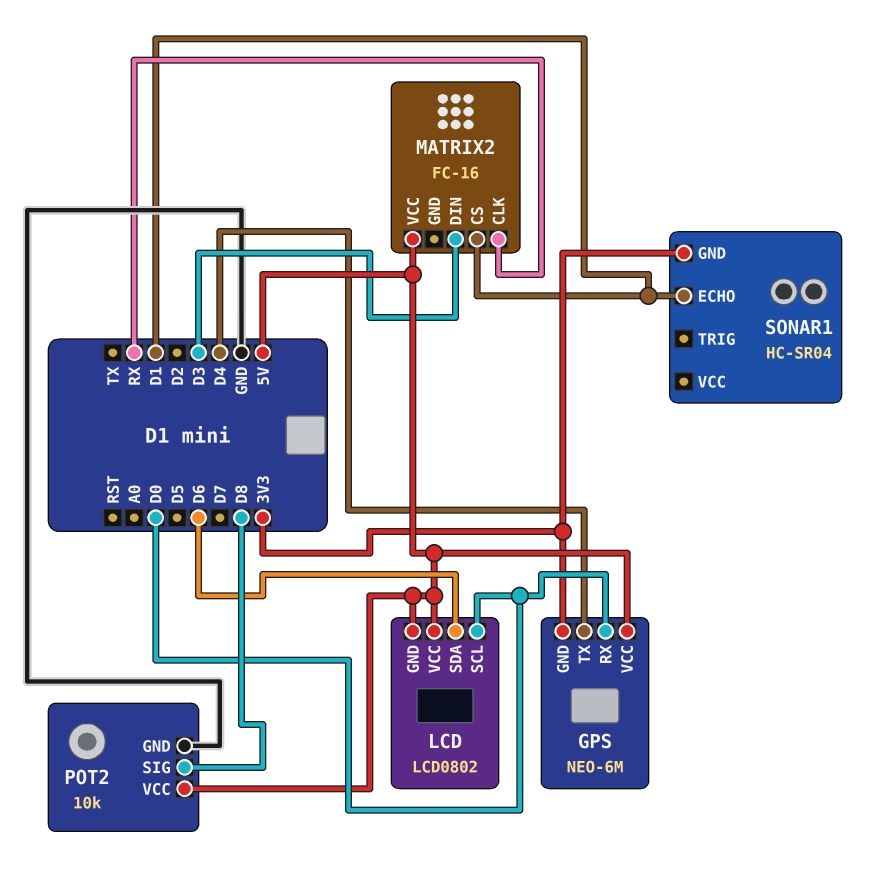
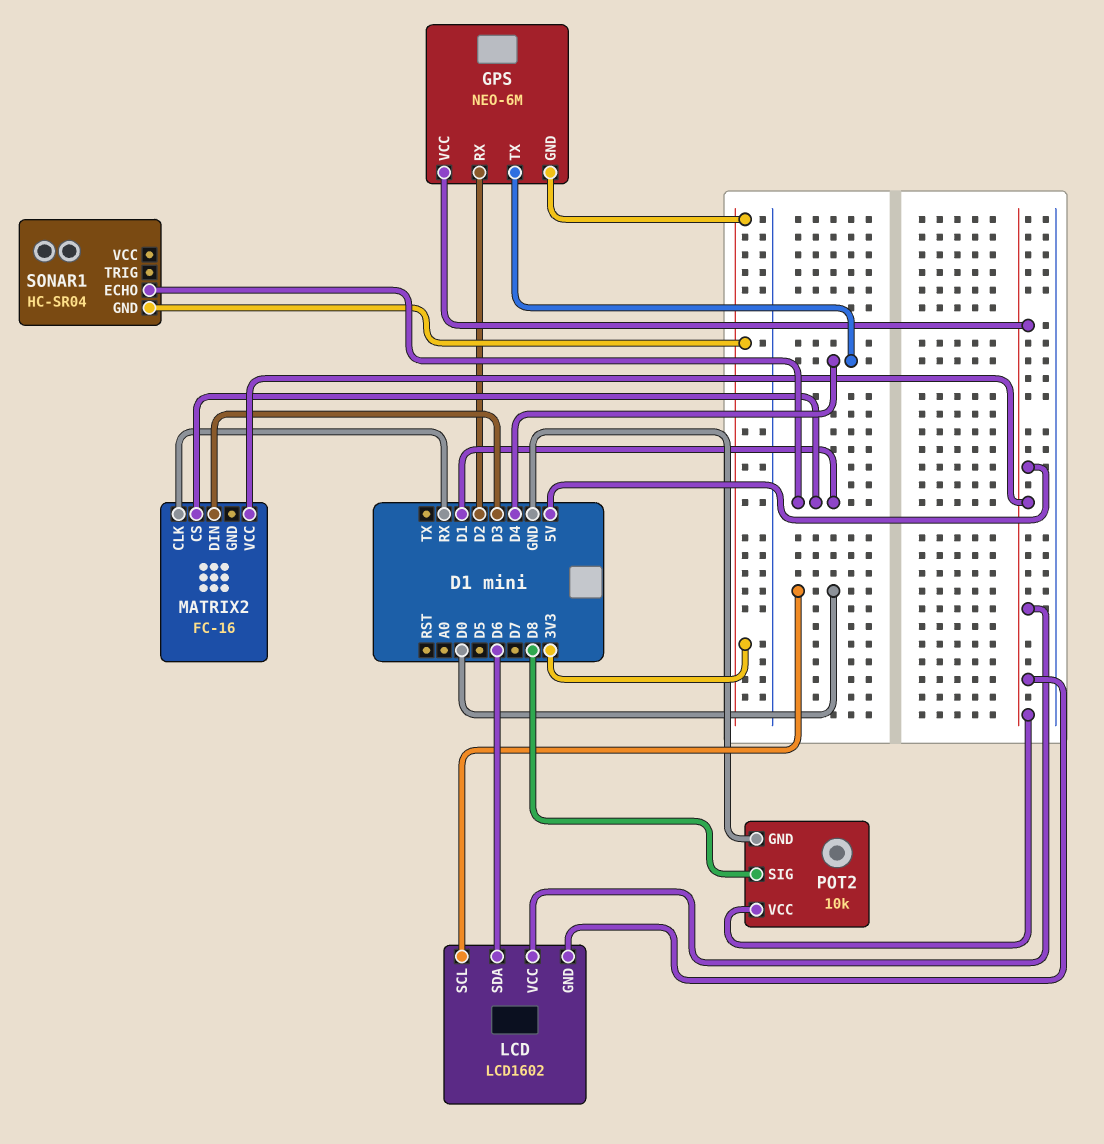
GPS pin RX: D0 -> D2
LCD: LCD0802 -> LCD1602

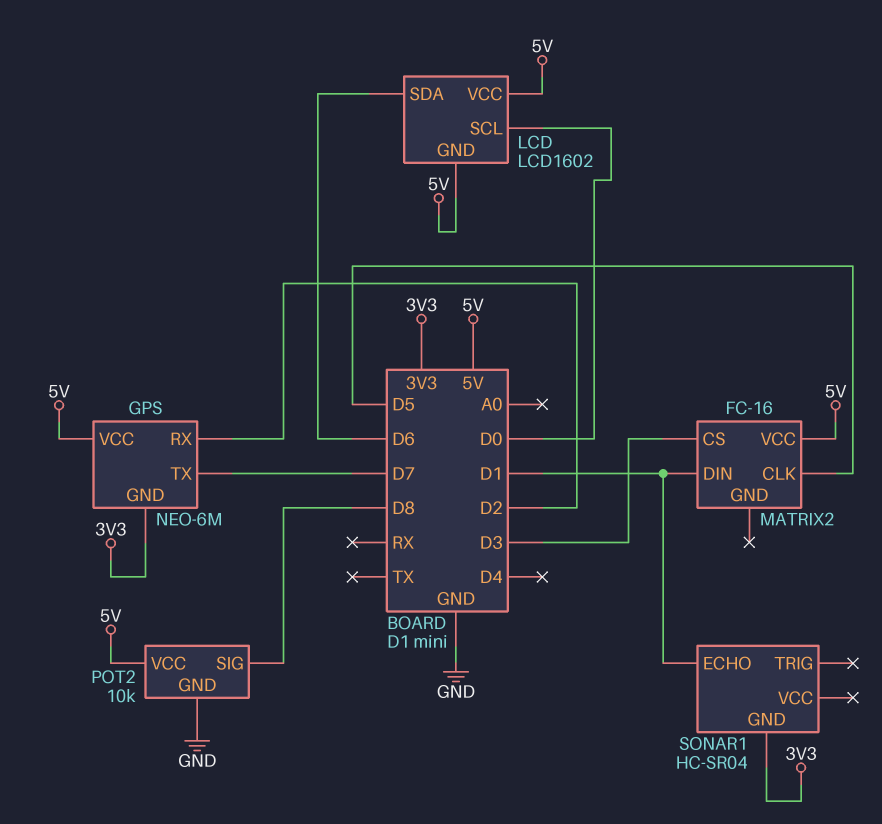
GPS pin TX: D4 -> D7
MATRIX2 pin CLK: RX -> D5
MATRIX2 pin CS: D1 -> D3
MATRIX2 pin DIN: D3 -> D1

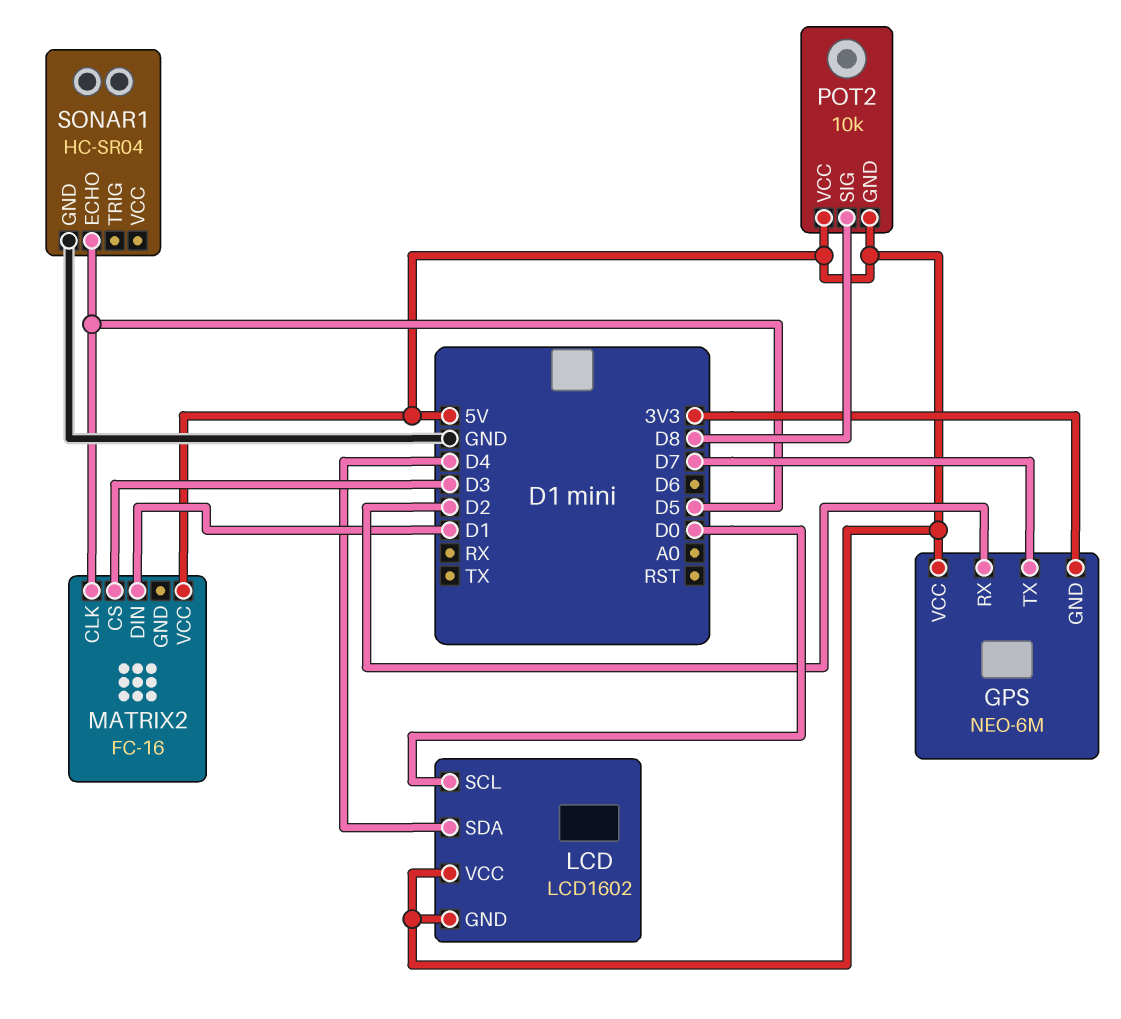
LCD pin SDA: D6 -> D4
POT2 pin GND: GND -> 5V
SONAR1 pin ECHO: D1 -> D5
SONAR1 pin GND: 3V3 -> GND

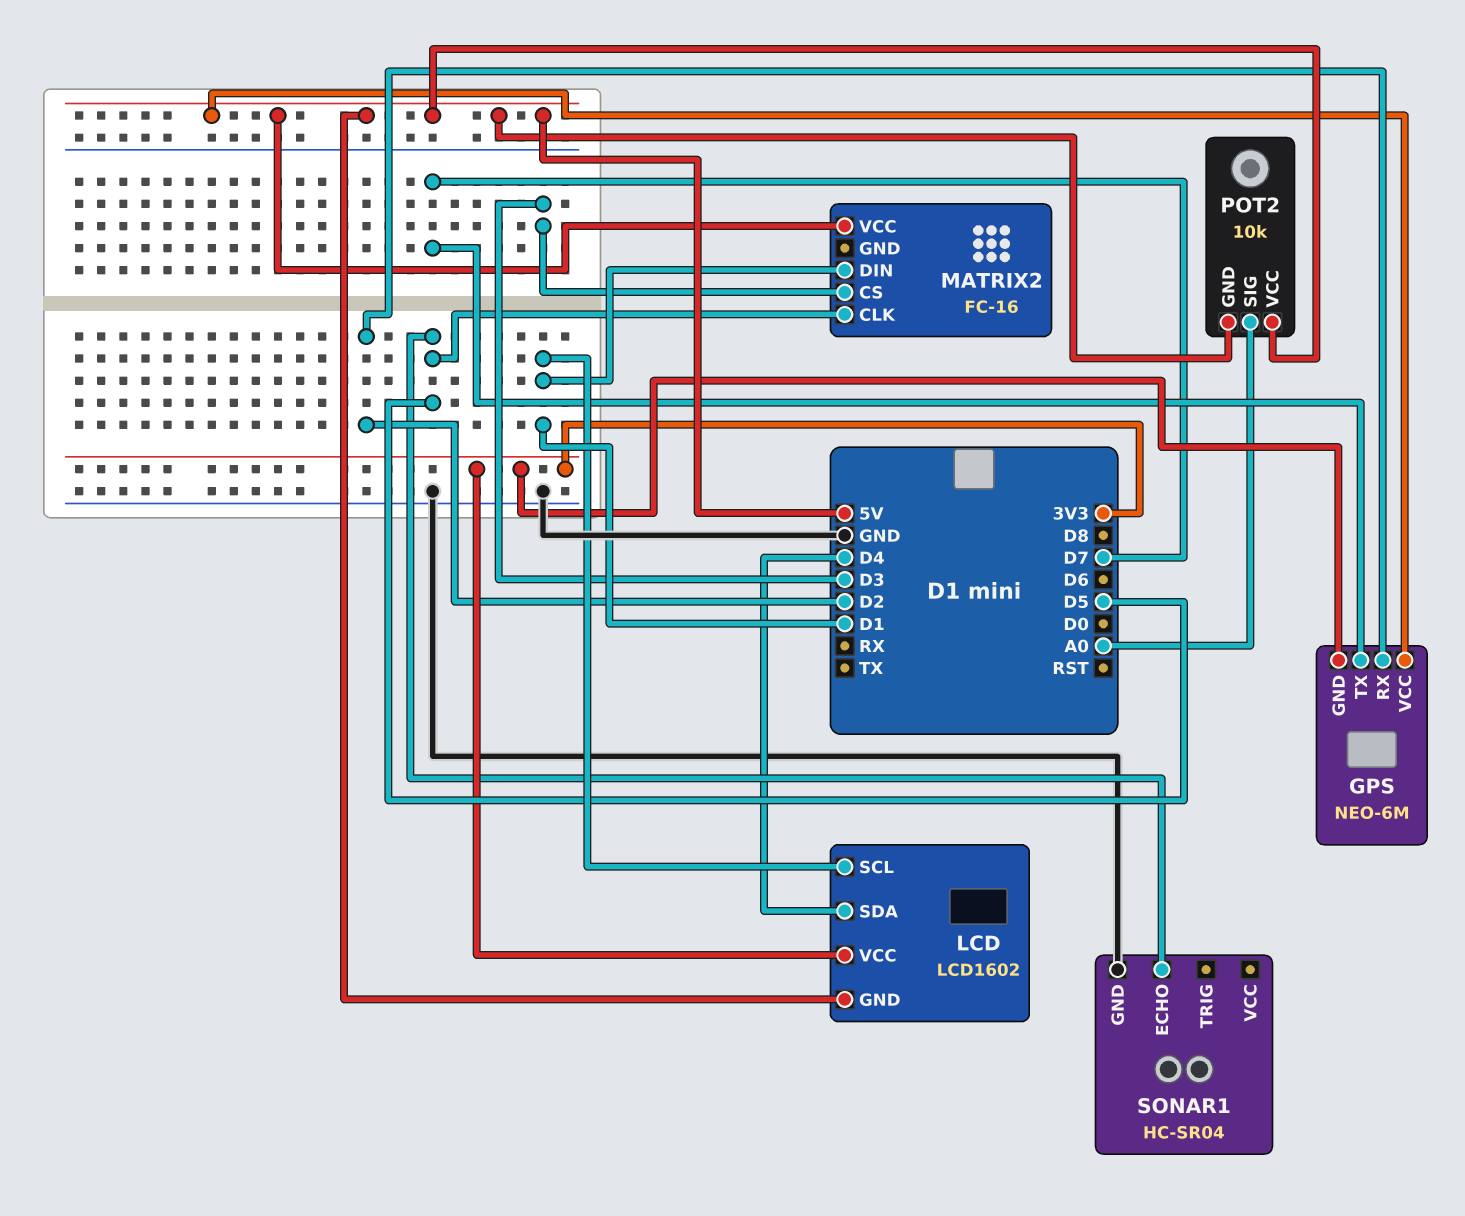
LCD pin SCL: D0 -> D1
LCD pin VCC: 5V -> 3V3
POT2 pin SIG: D8 -> A0

